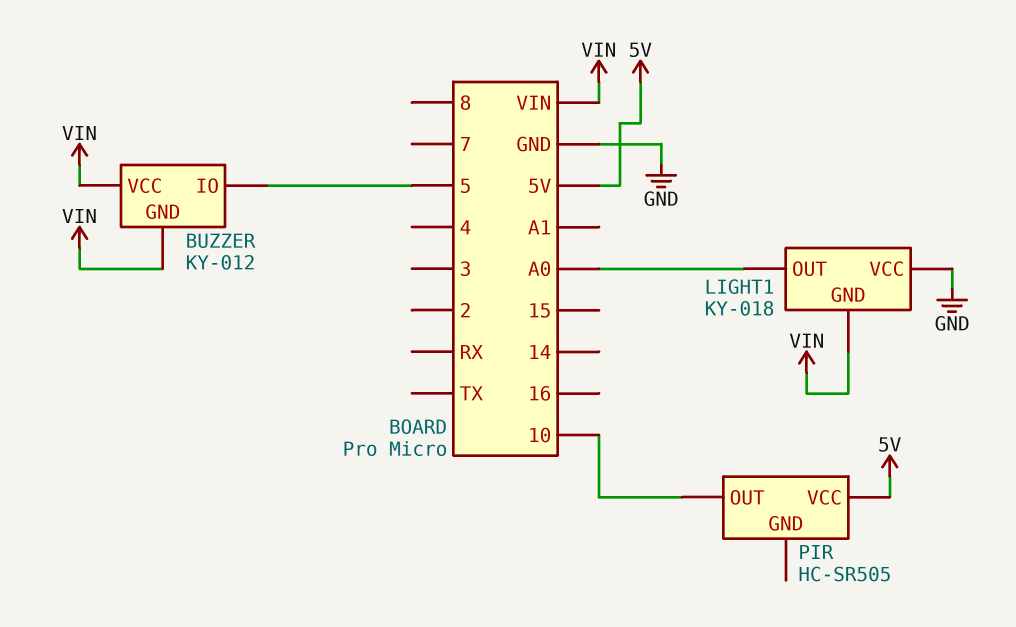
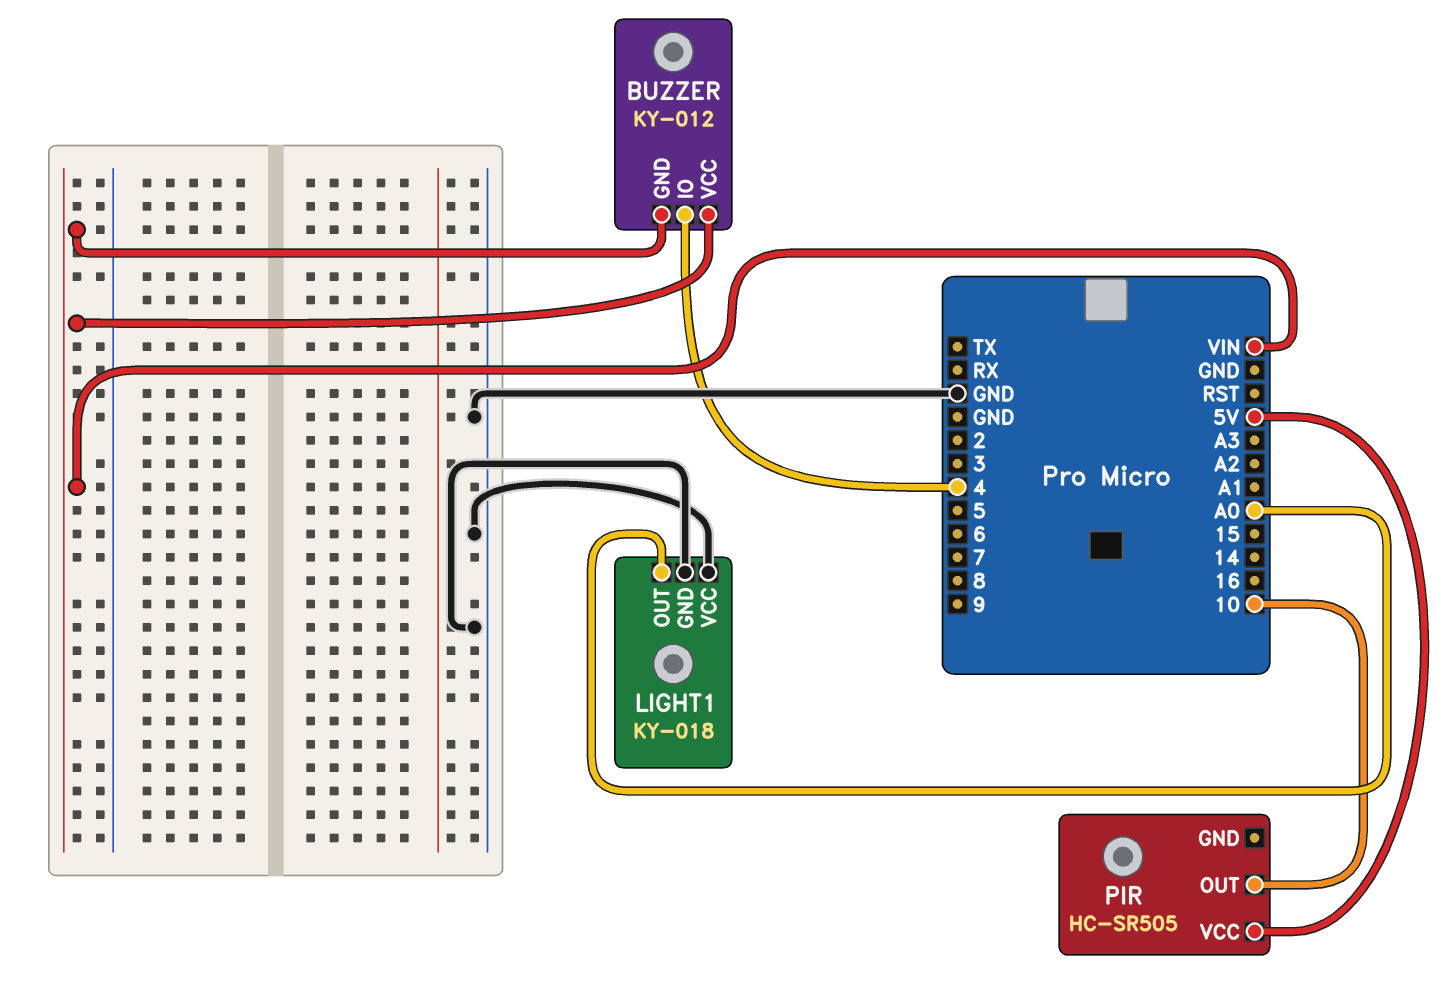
BUZZER pin IO: 5 -> 4
LIGHT1 pin GND: VIN -> GND

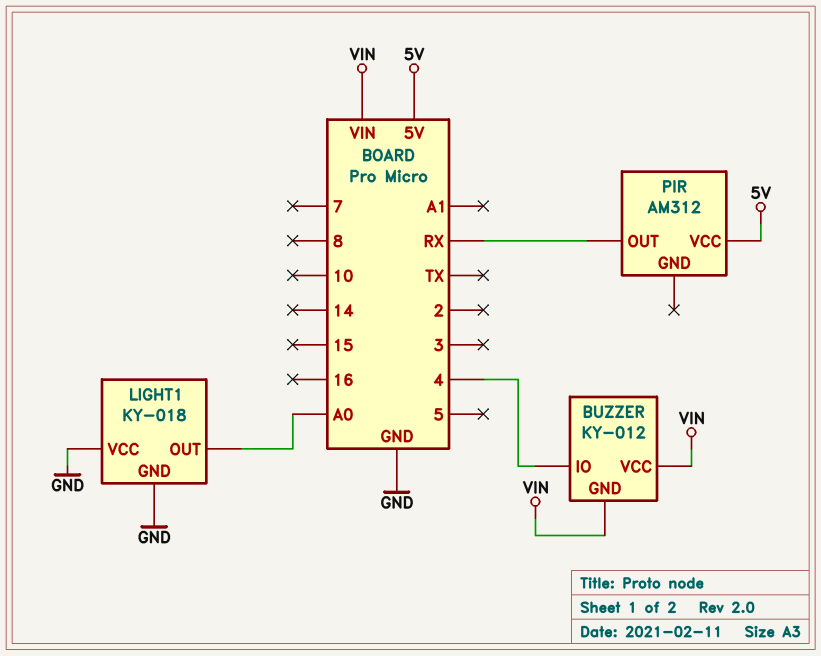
PIR: HC-SR505 -> AM312
PIR pin OUT: 10 -> RX

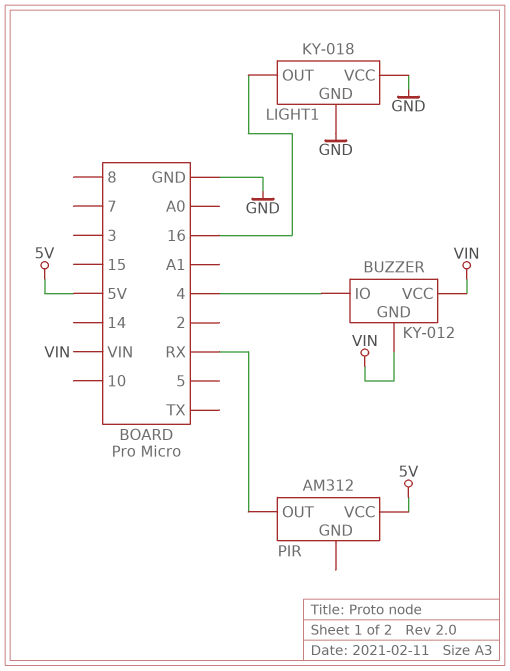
LIGHT1 pin OUT: A0 -> 16

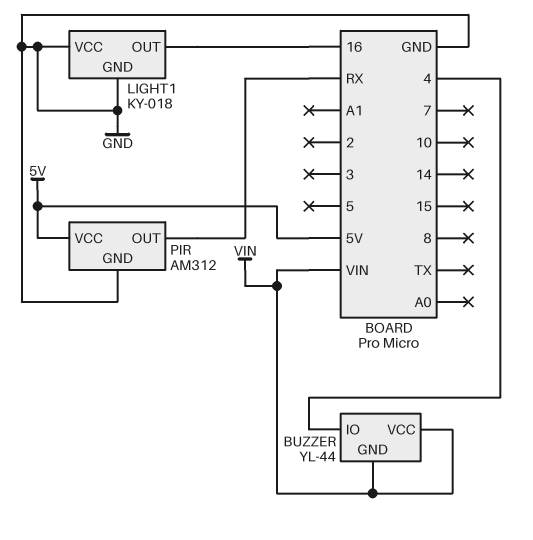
BUZZER: KY-012 -> YL-44
PIR pin GND: none -> GND

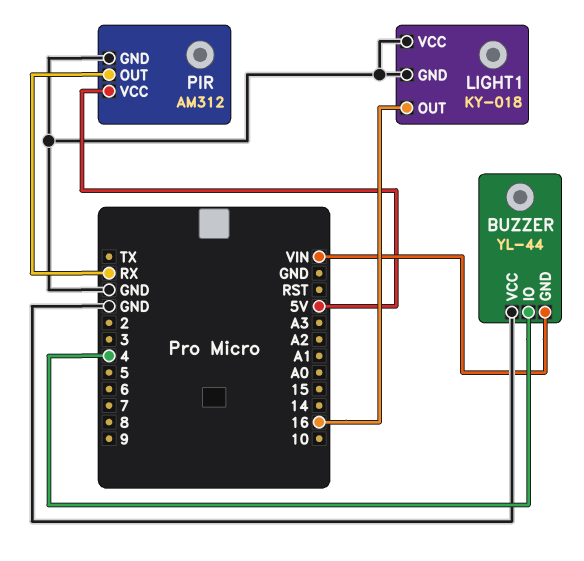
BUZZER pin VCC: VIN -> GND

